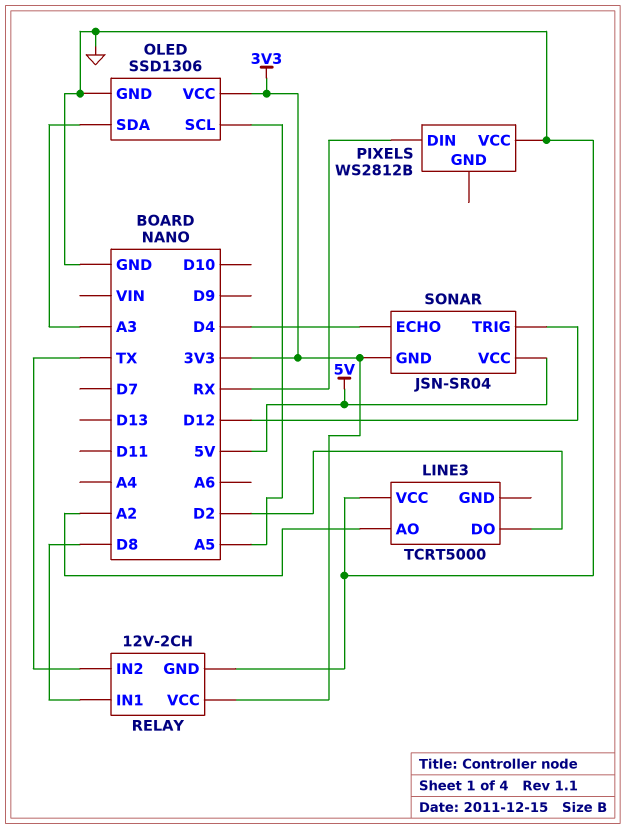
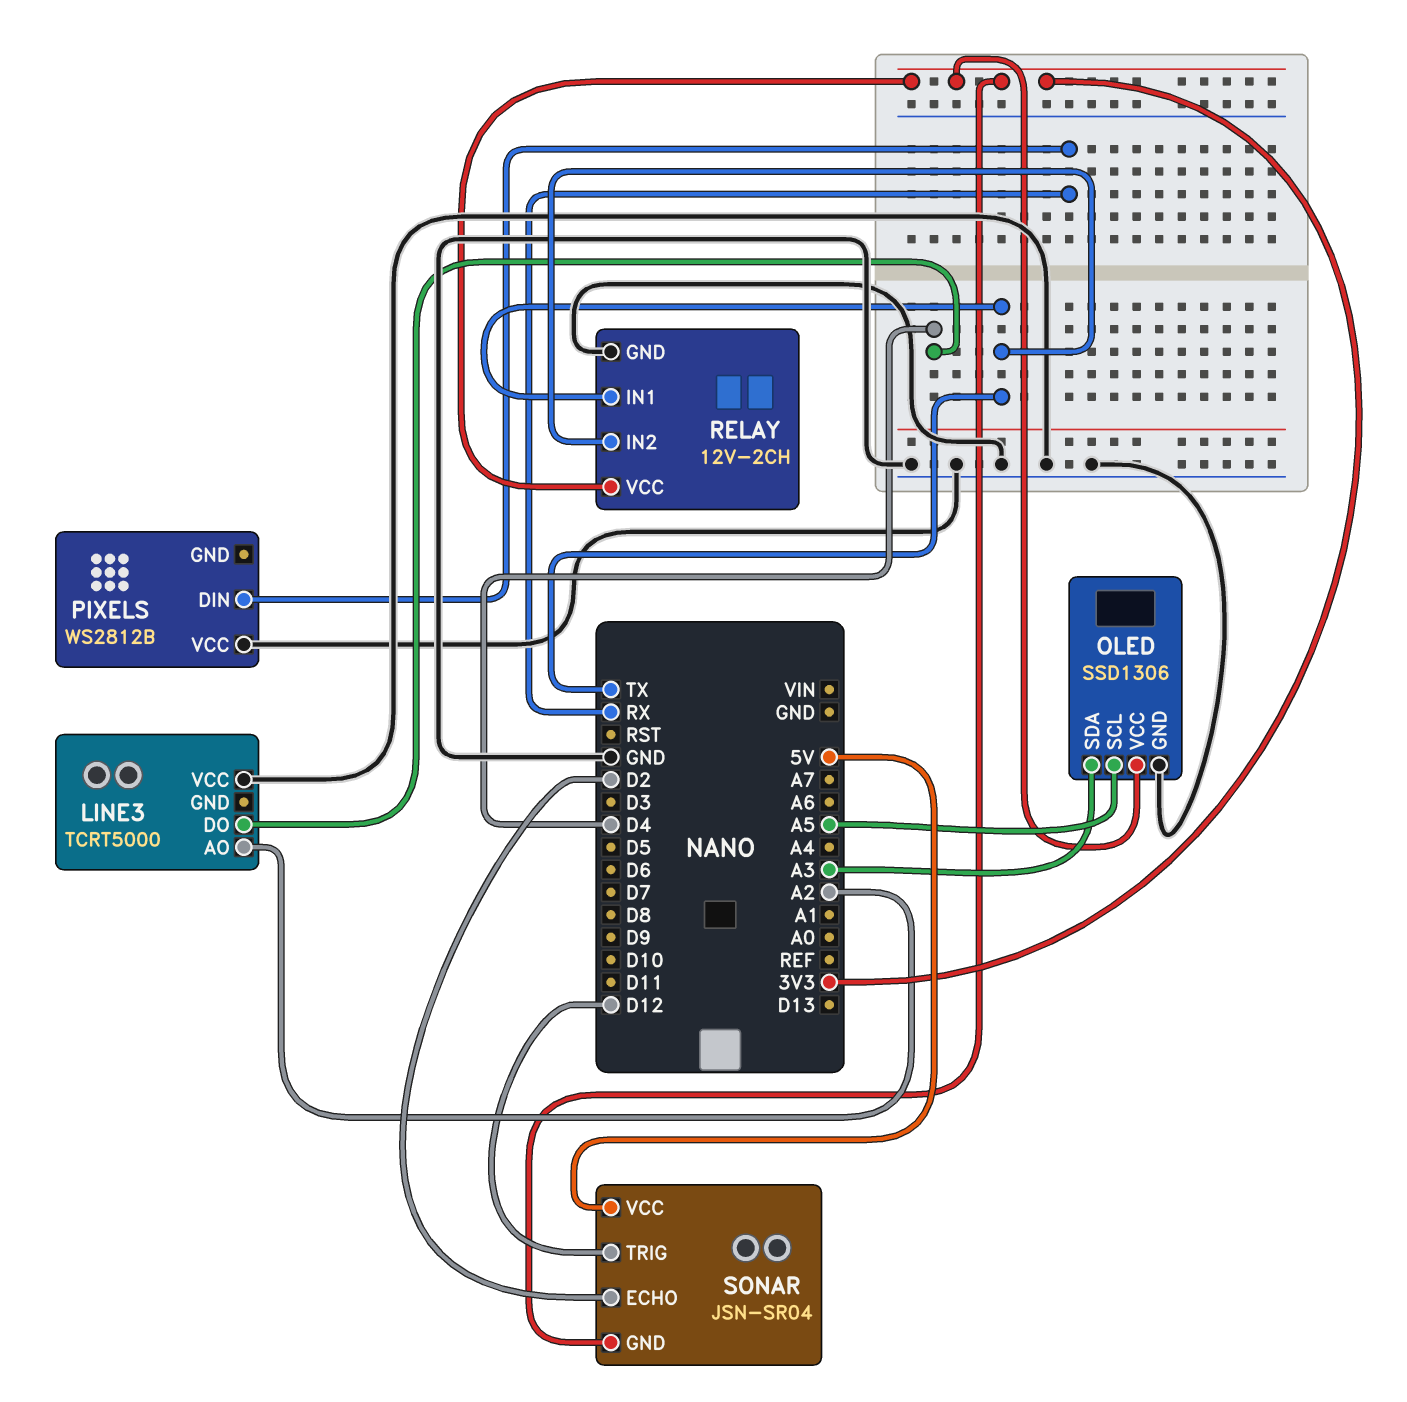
LINE3 pin DO: D2 -> D4
RELAY pin IN1: D8 -> TX
SONAR pin ECHO: D4 -> D2

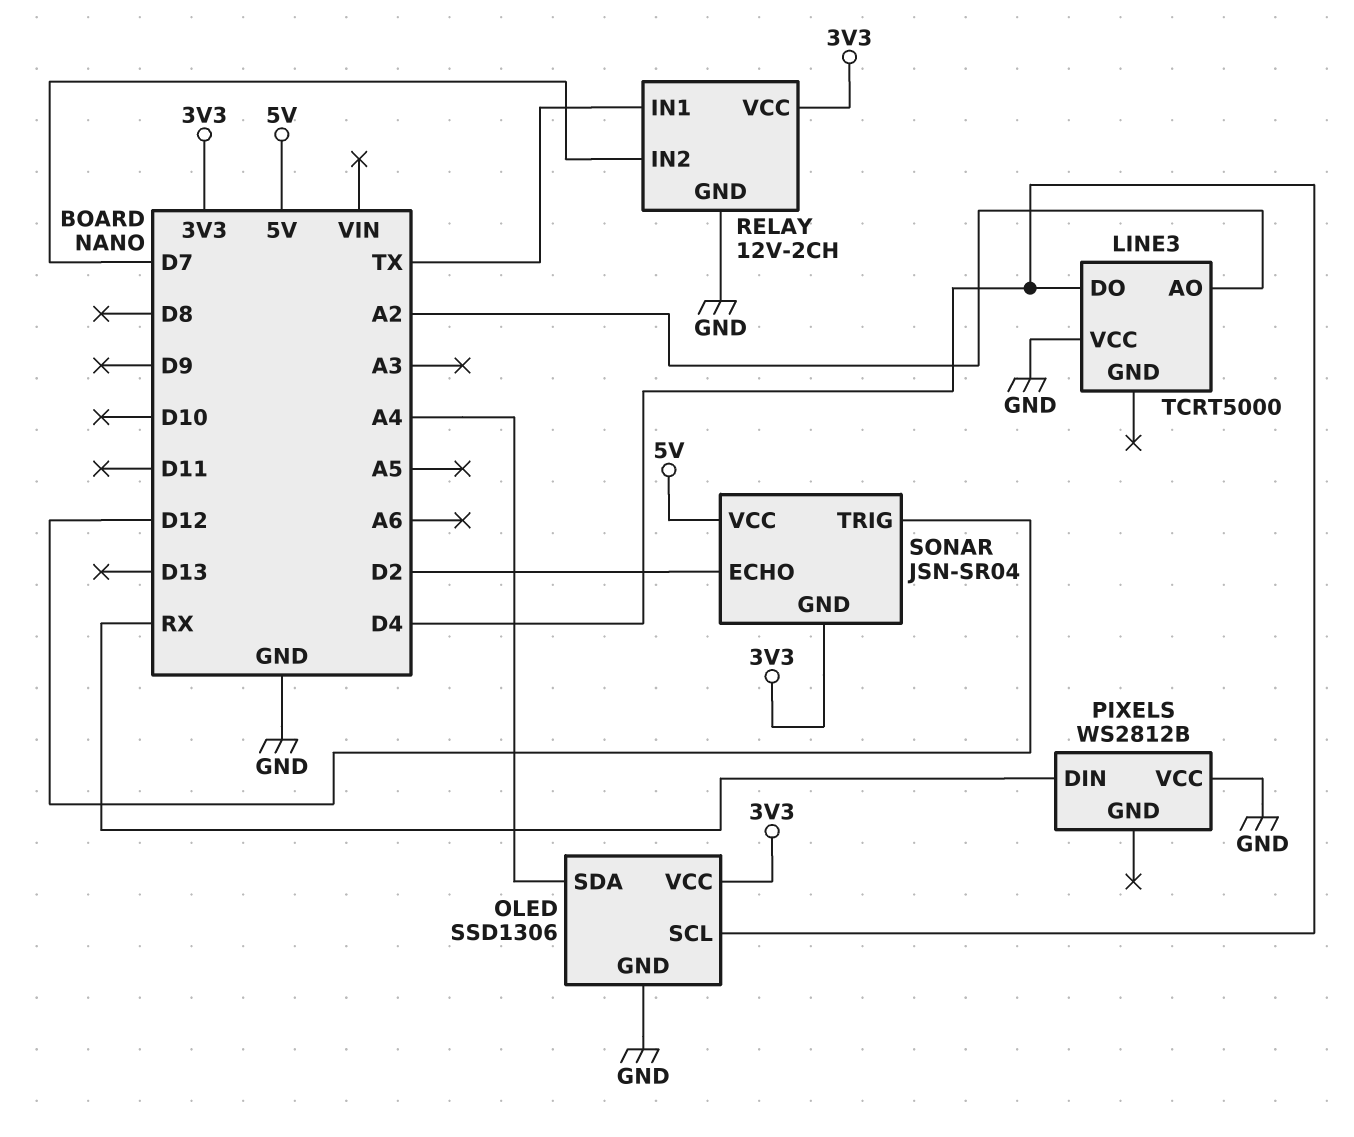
OLED pin SCL: A5 -> D4
OLED pin SDA: A3 -> A4
RELAY pin IN2: TX -> D7

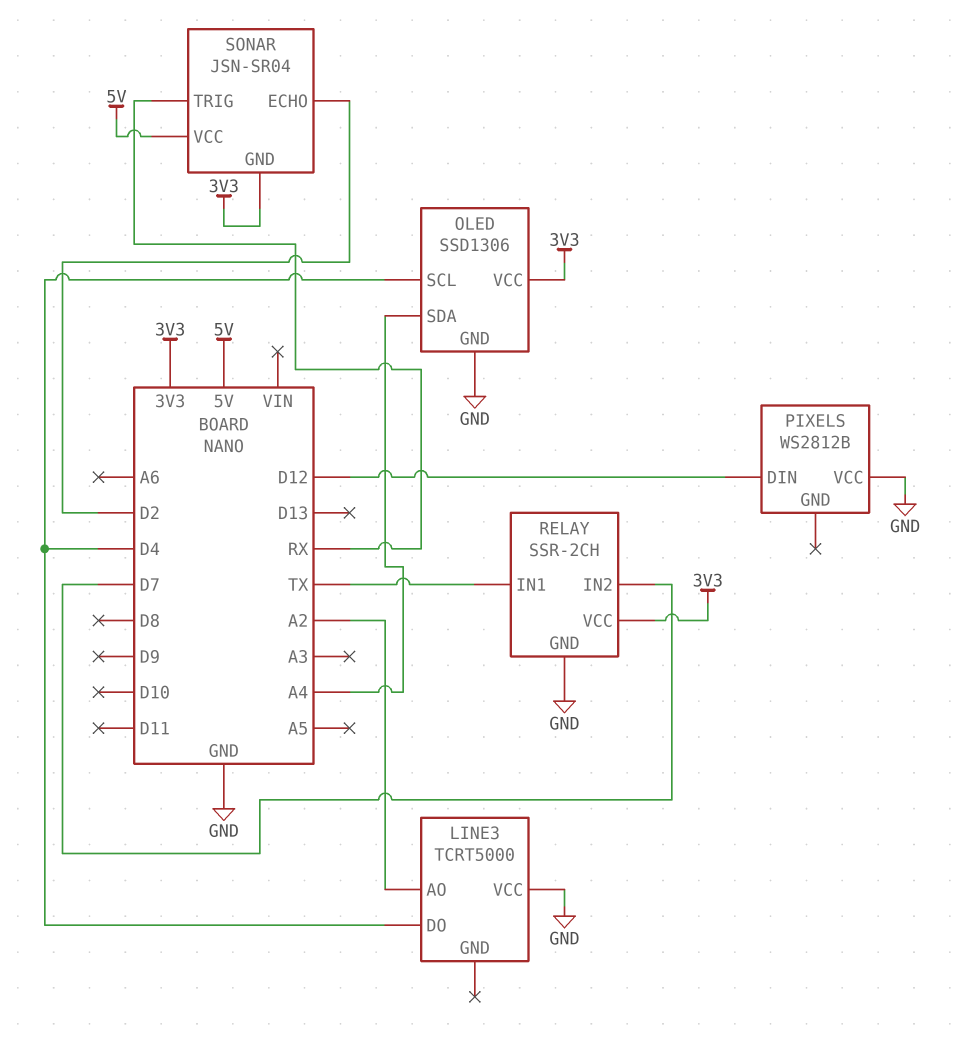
PIXELS pin DIN: RX -> D12
RELAY: 12V-2CH -> SSR-2CH
SONAR pin TRIG: D12 -> RX

